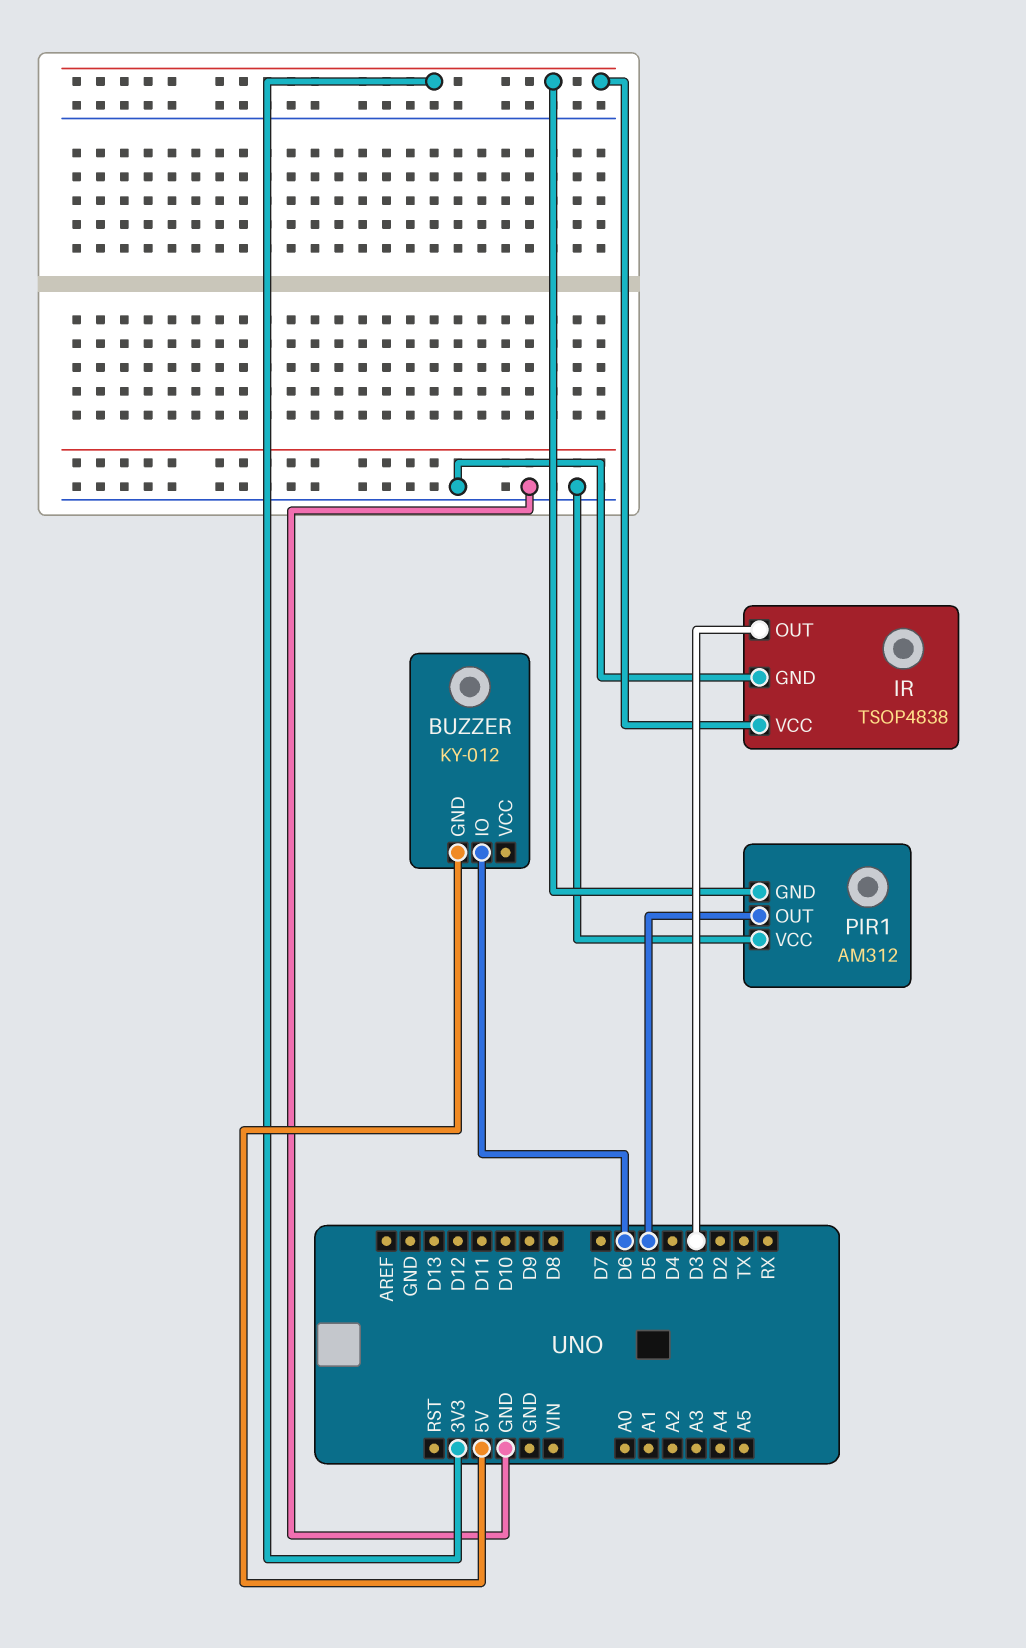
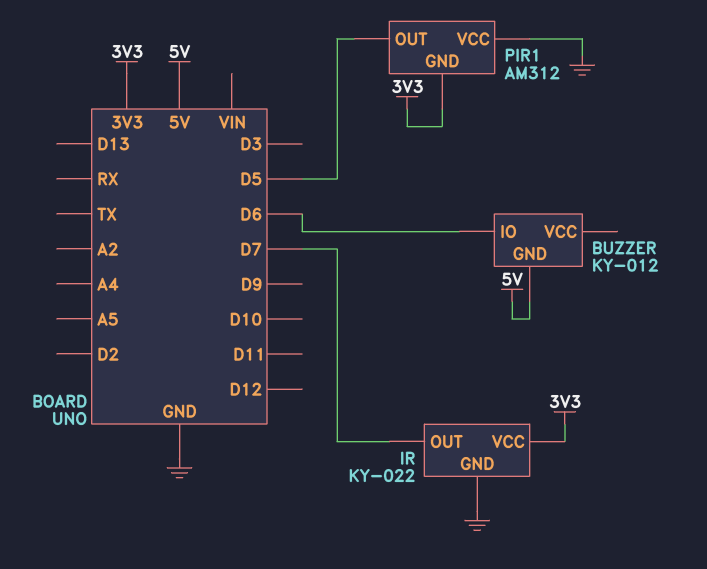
IR: TSOP4838 -> KY-022
IR pin OUT: D3 -> D7

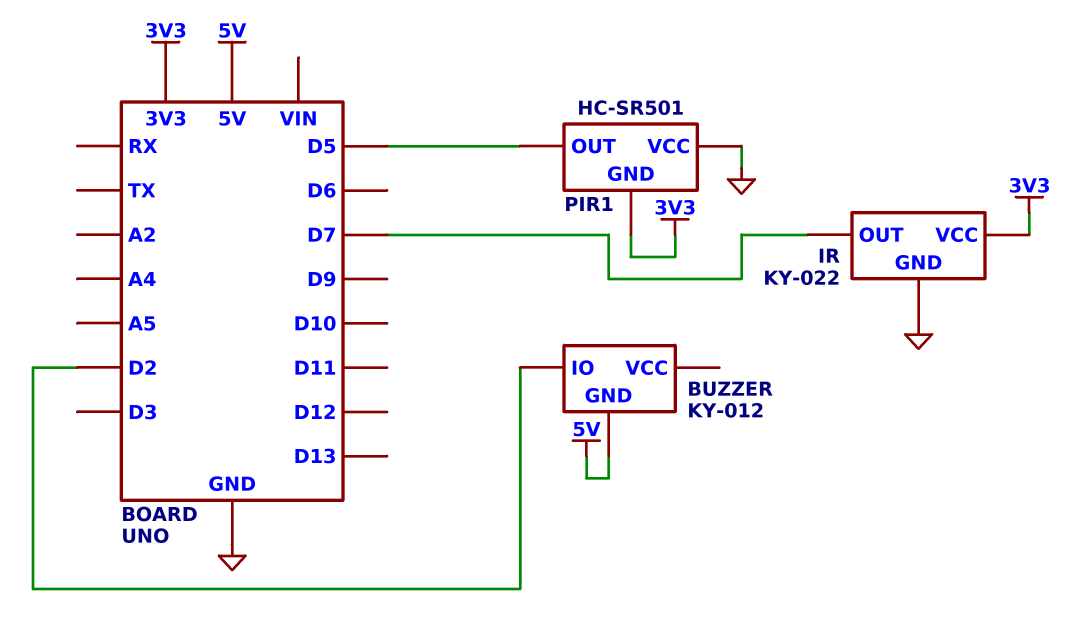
BUZZER pin IO: D6 -> D2
PIR1: AM312 -> HC-SR501

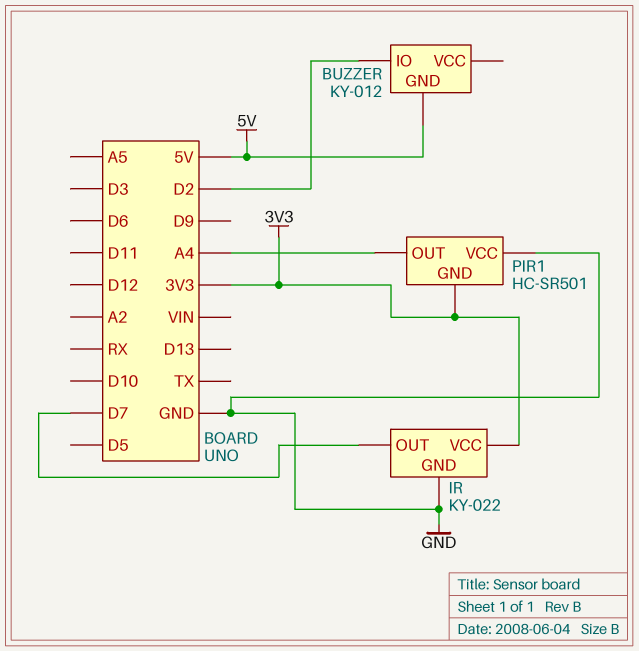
PIR1 pin OUT: D5 -> A4

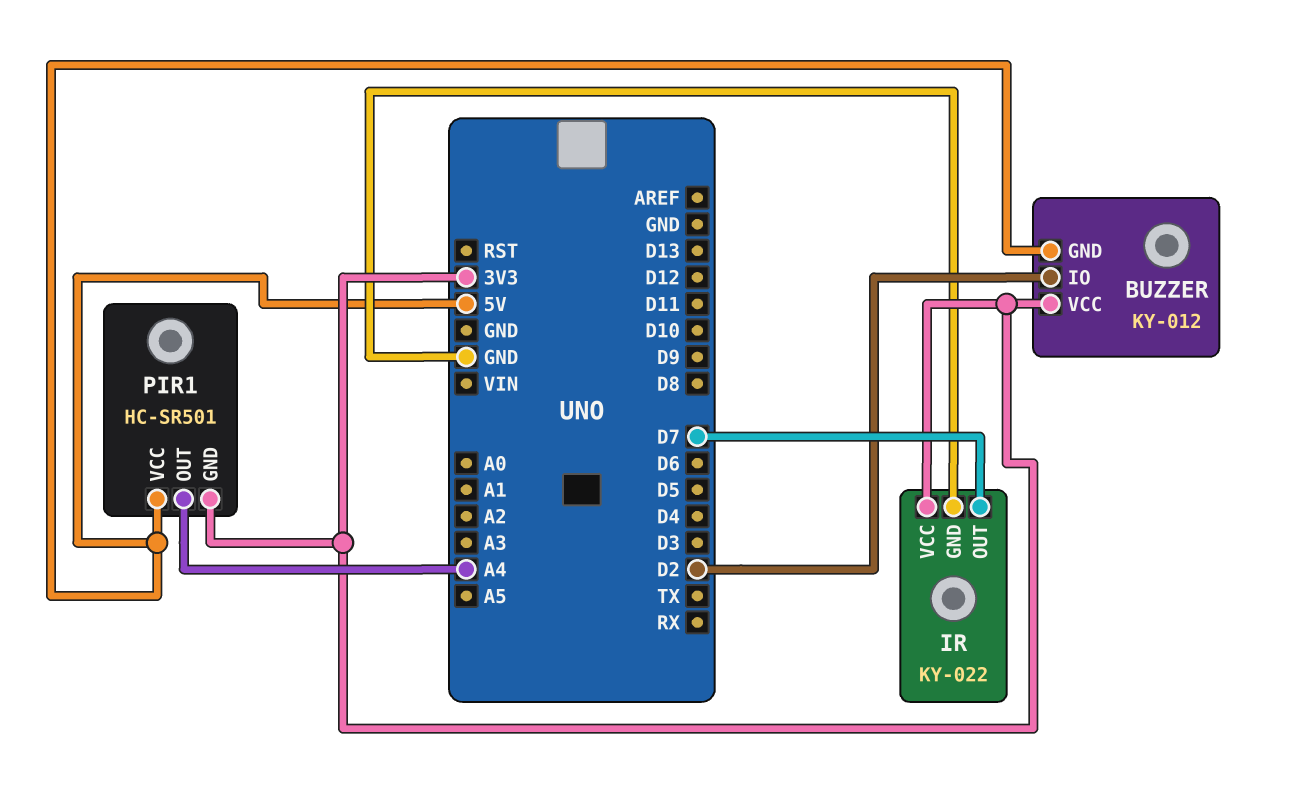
BUZZER pin VCC: none -> 3V3
PIR1 pin VCC: GND -> 5V

